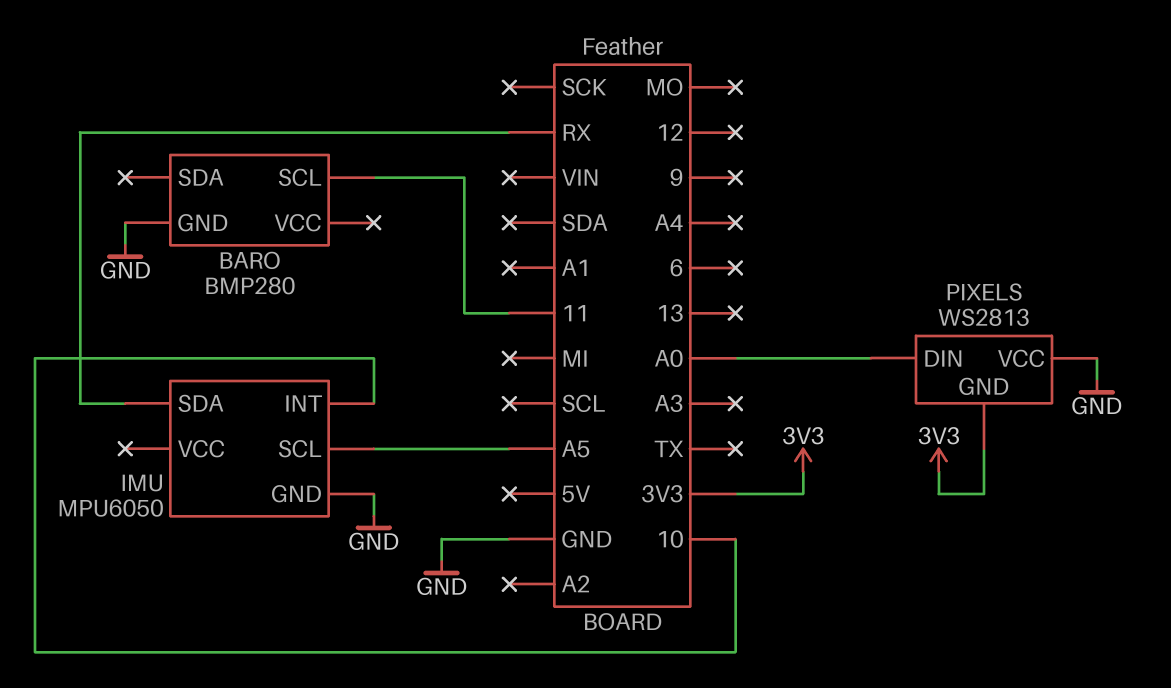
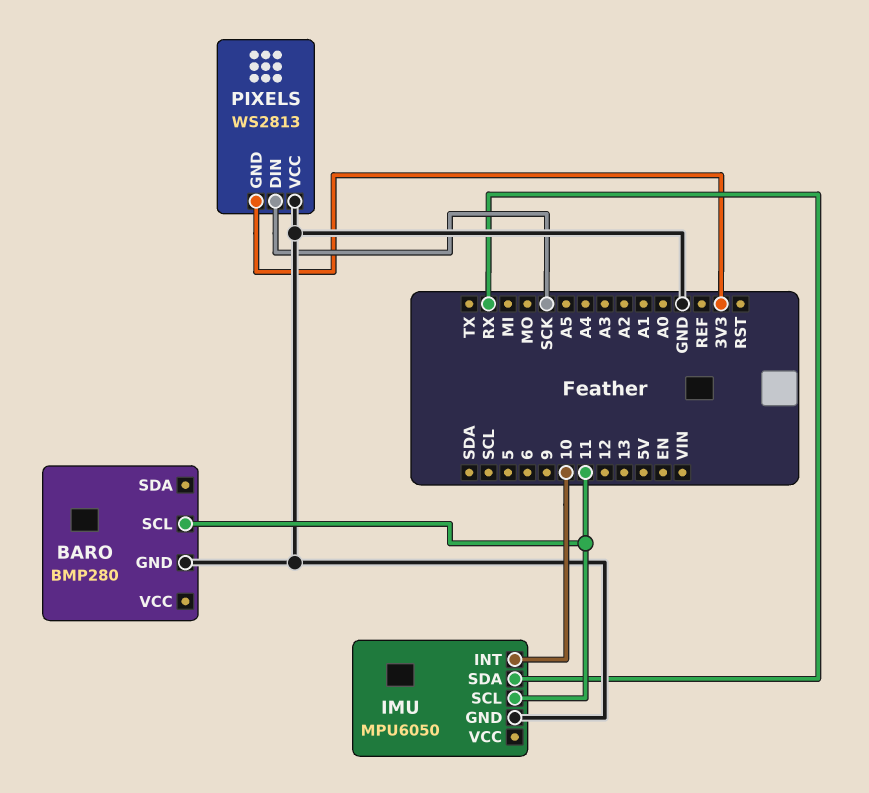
IMU pin SCL: A5 -> 11
PIXELS pin DIN: A0 -> SCK

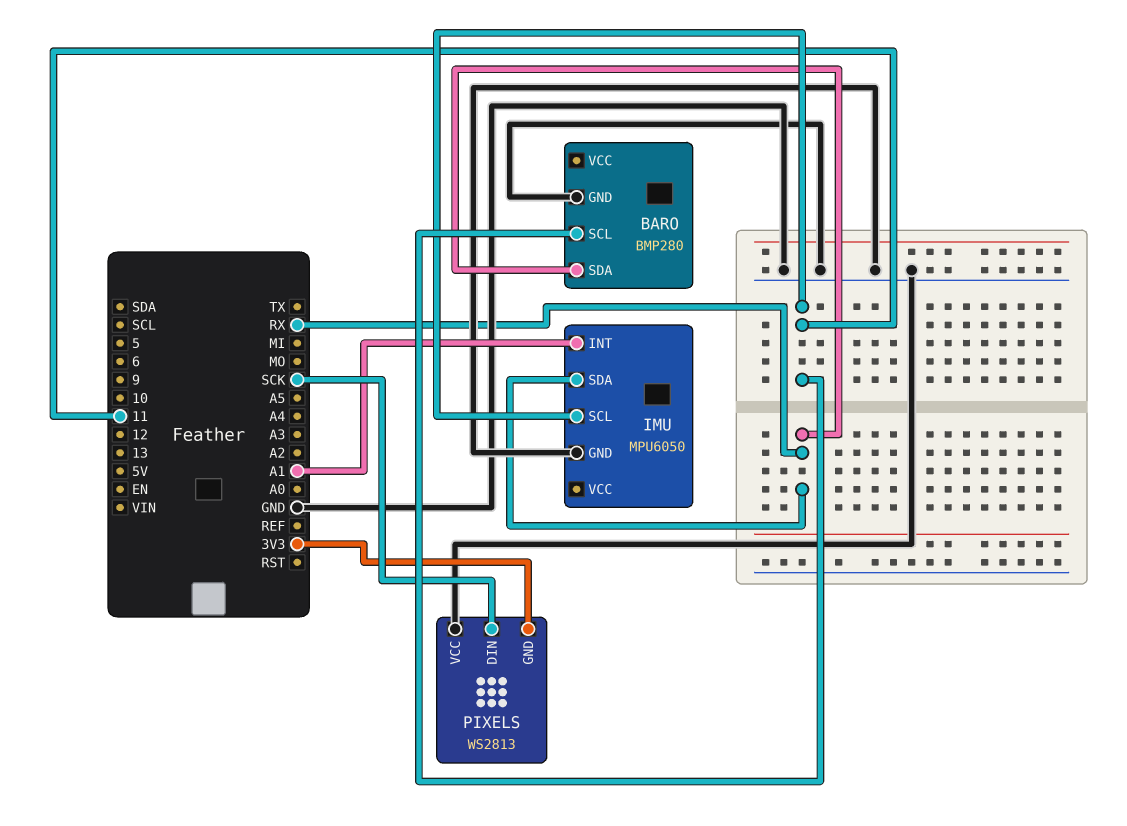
BARO pin SDA: none -> RX
IMU pin INT: 10 -> A1

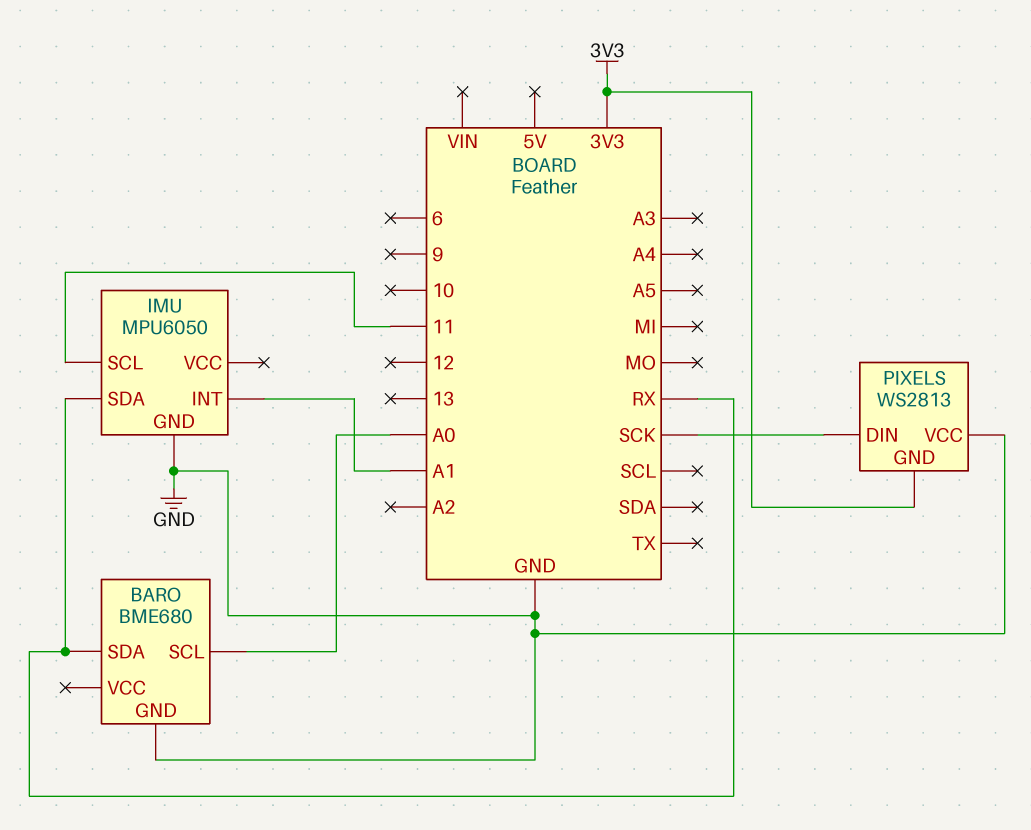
BARO: BMP280 -> BME680
BARO pin SCL: 11 -> A0

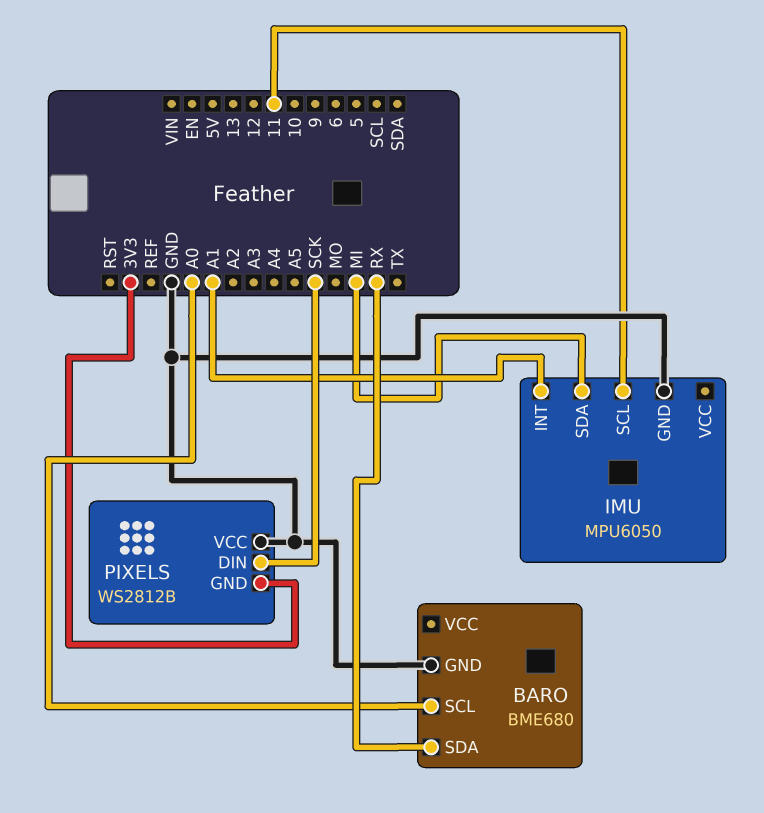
IMU pin SDA: RX -> MI
PIXELS: WS2813 -> WS2812B

